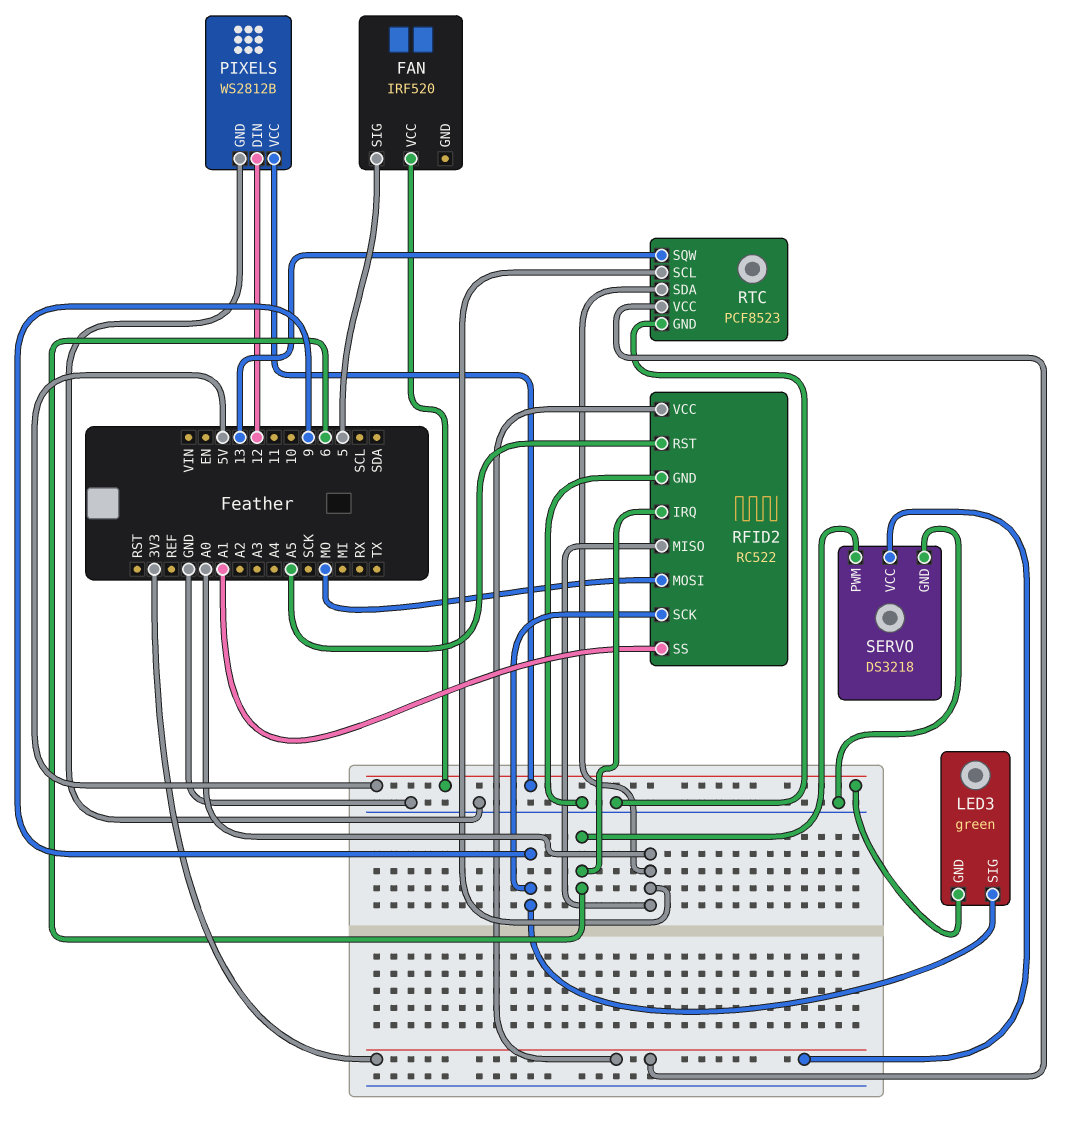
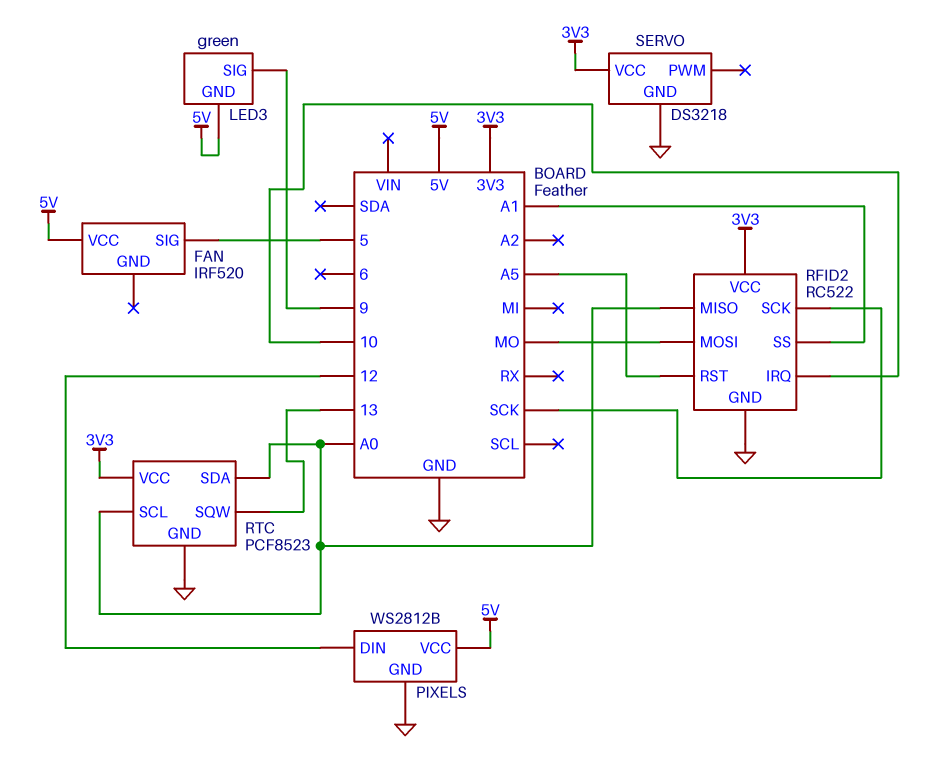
RFID2 pin IRQ: 6 -> 10
RFID2 pin SCK: 9 -> SCK
SERVO pin PWM: 6 -> none

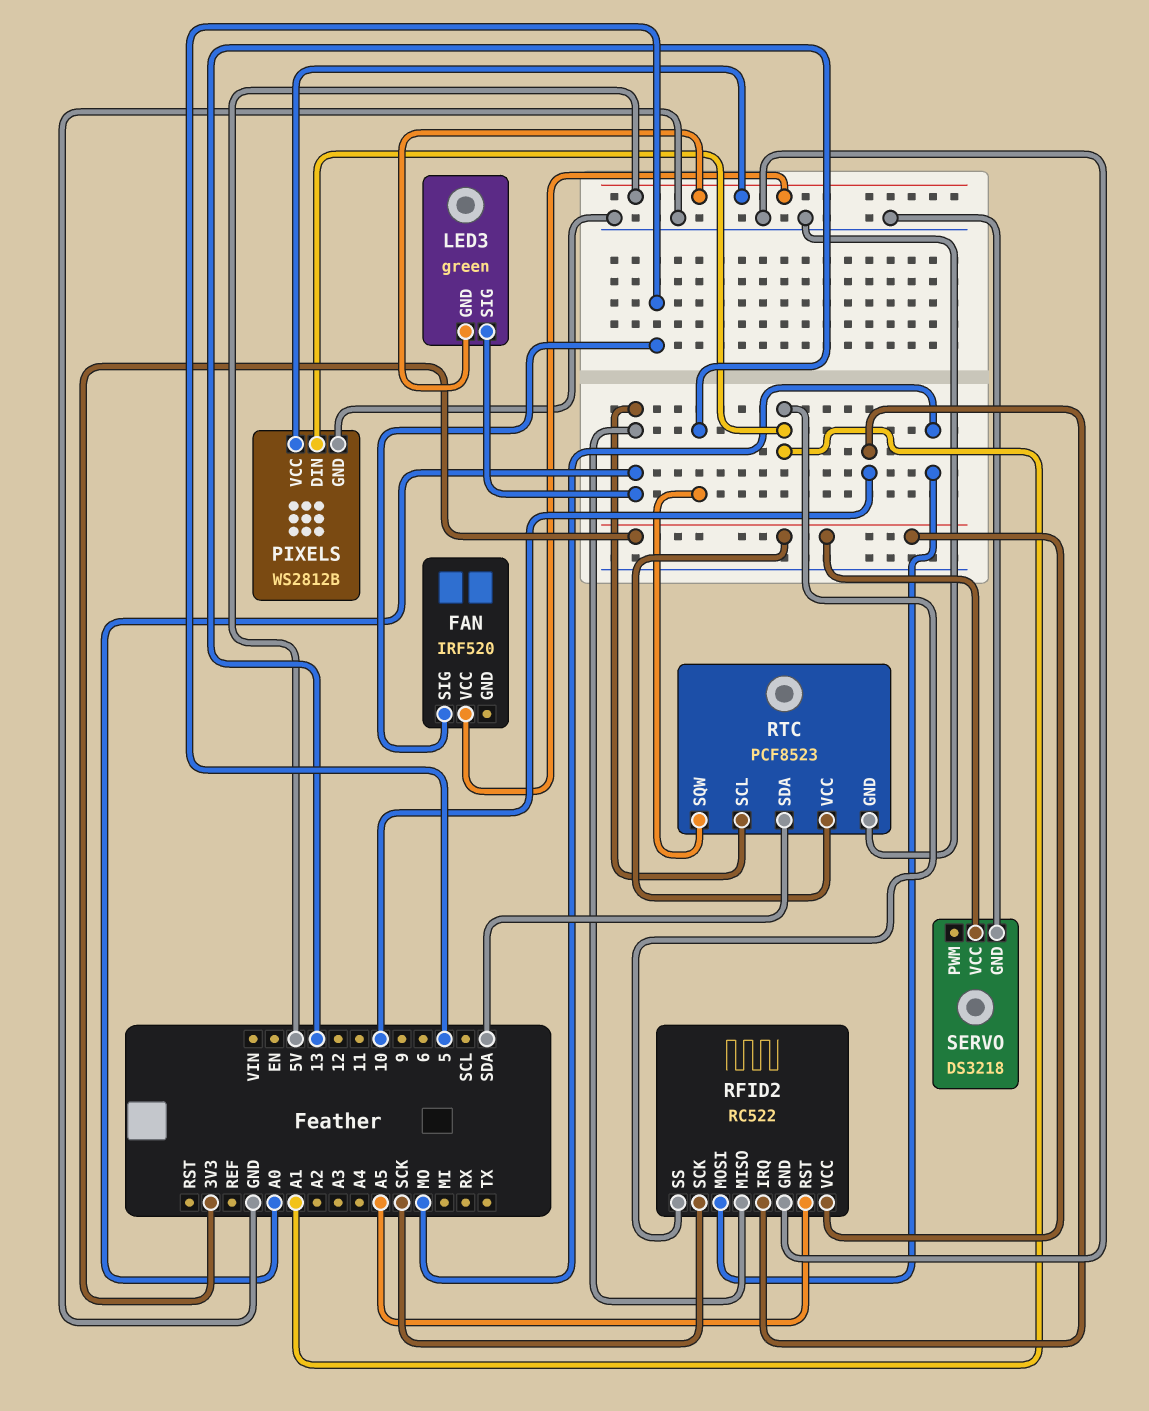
LED3 pin SIG: 9 -> A0
PIXELS pin DIN: 12 -> A1
RTC pin SDA: A0 -> SDA

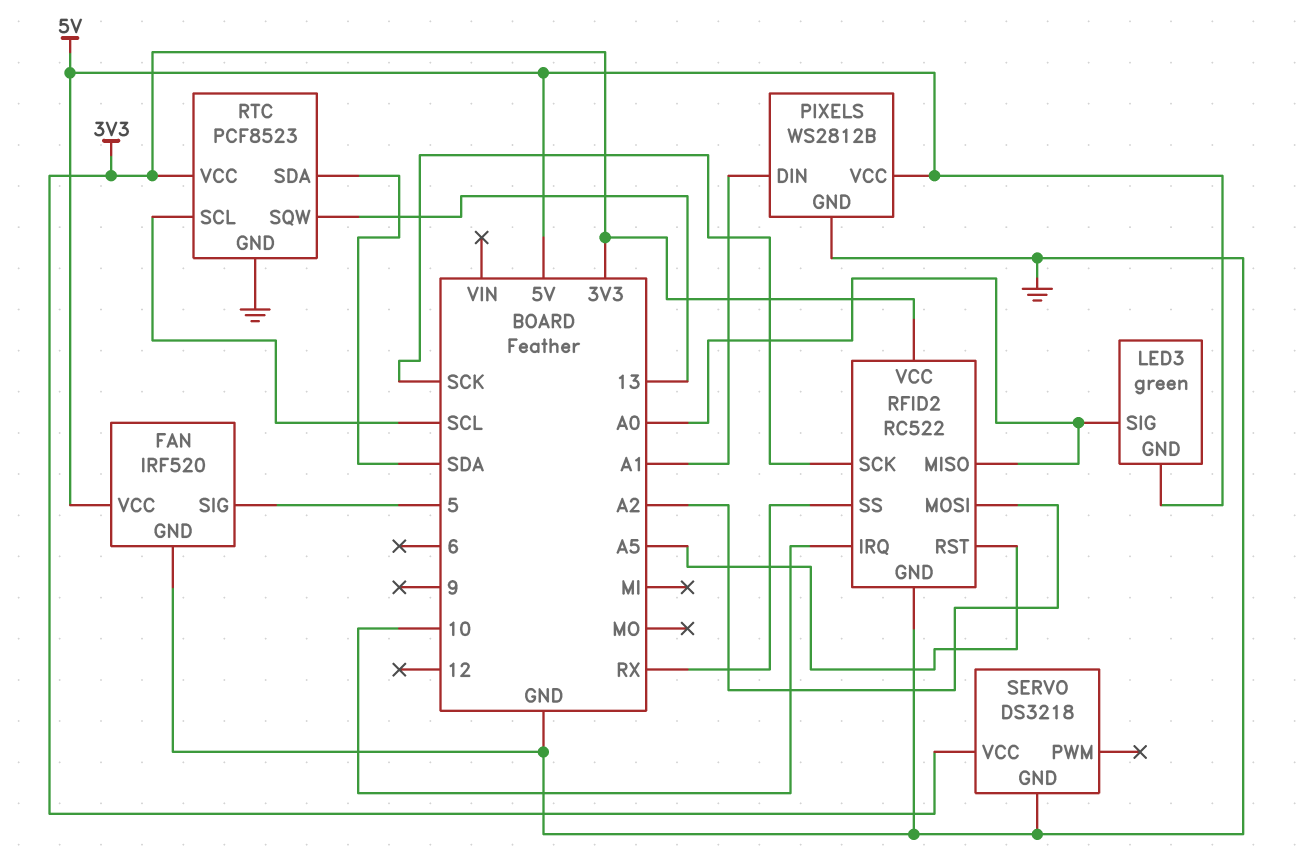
FAN pin GND: none -> GND
RFID2 pin MOSI: MO -> A2
RFID2 pin SS: A1 -> RX
RTC pin SCL: A0 -> SCL

